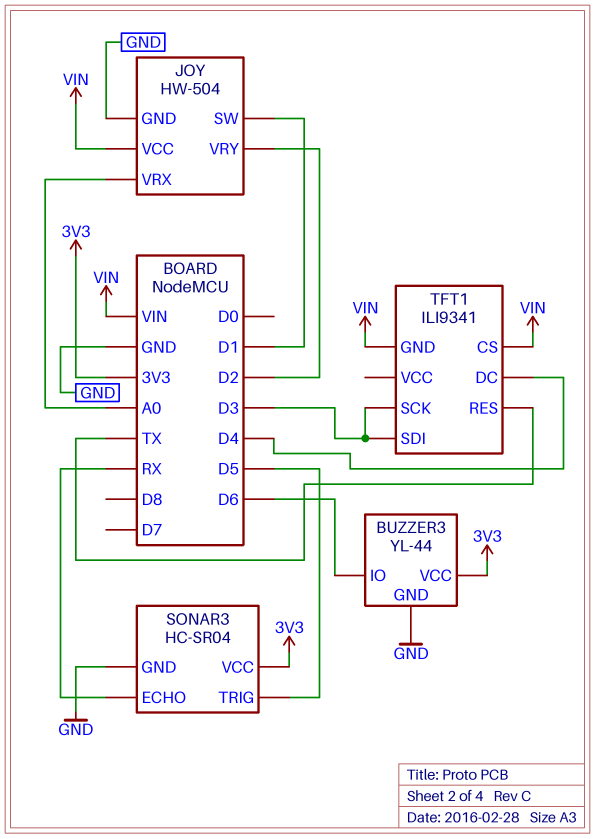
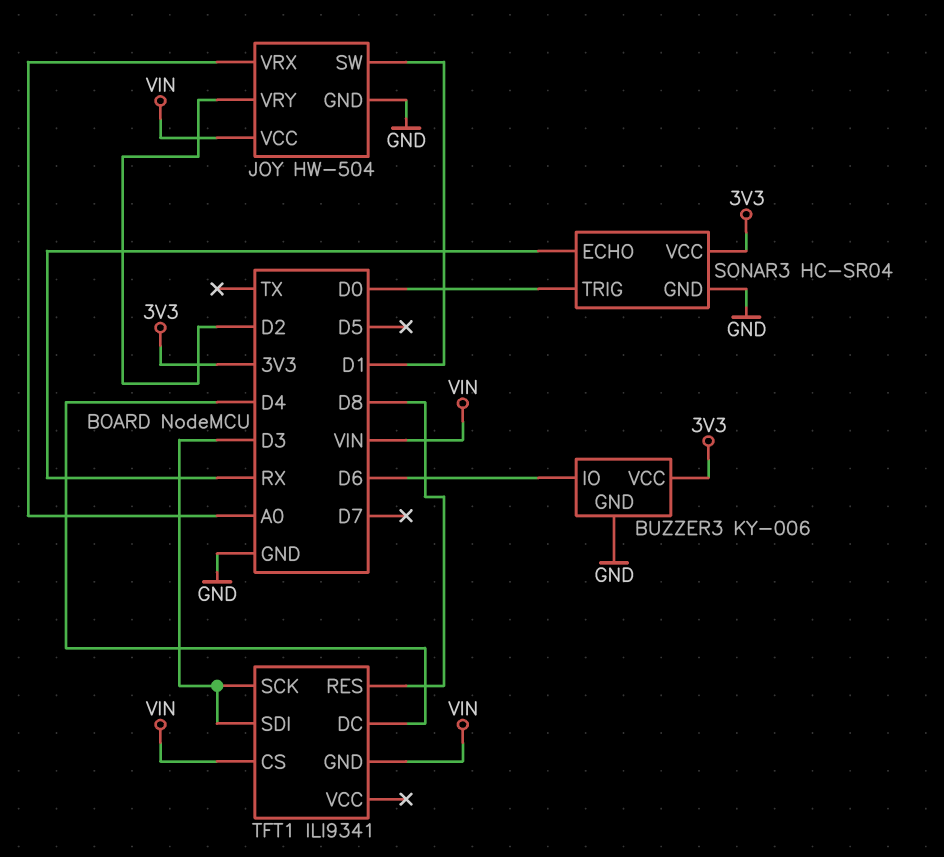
BUZZER3: YL-44 -> KY-006
SONAR3 pin TRIG: D5 -> D0
TFT1 pin RES: TX -> D8

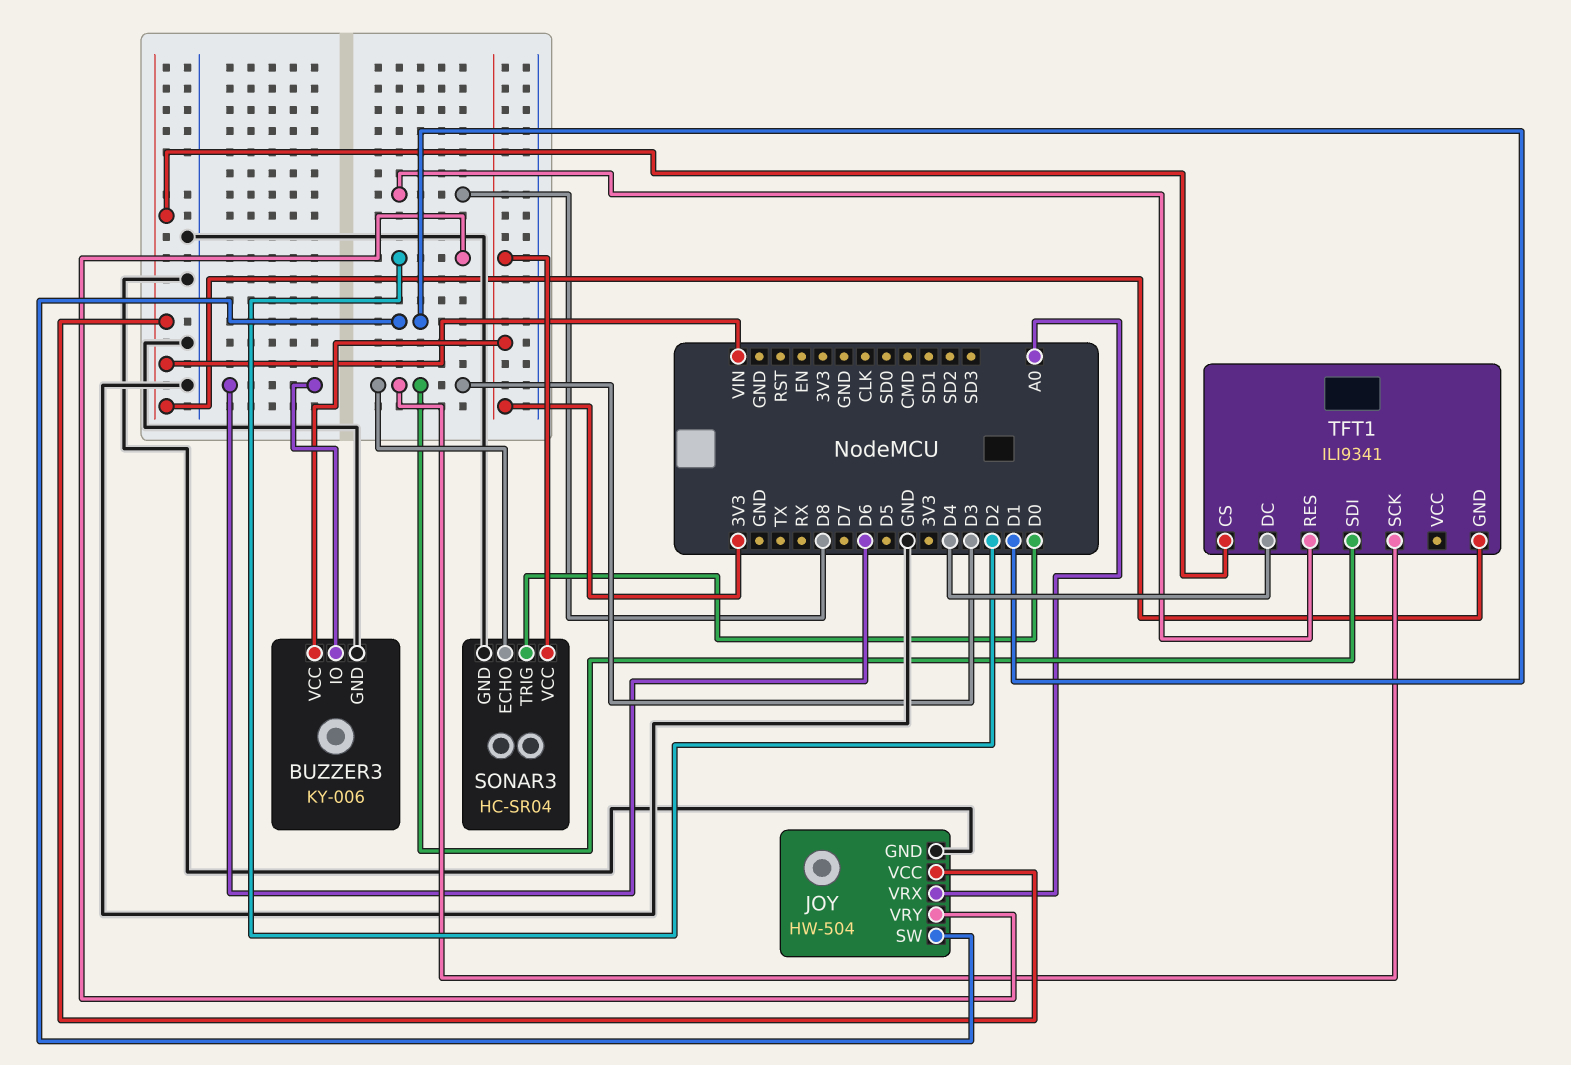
SONAR3 pin ECHO: RX -> D3

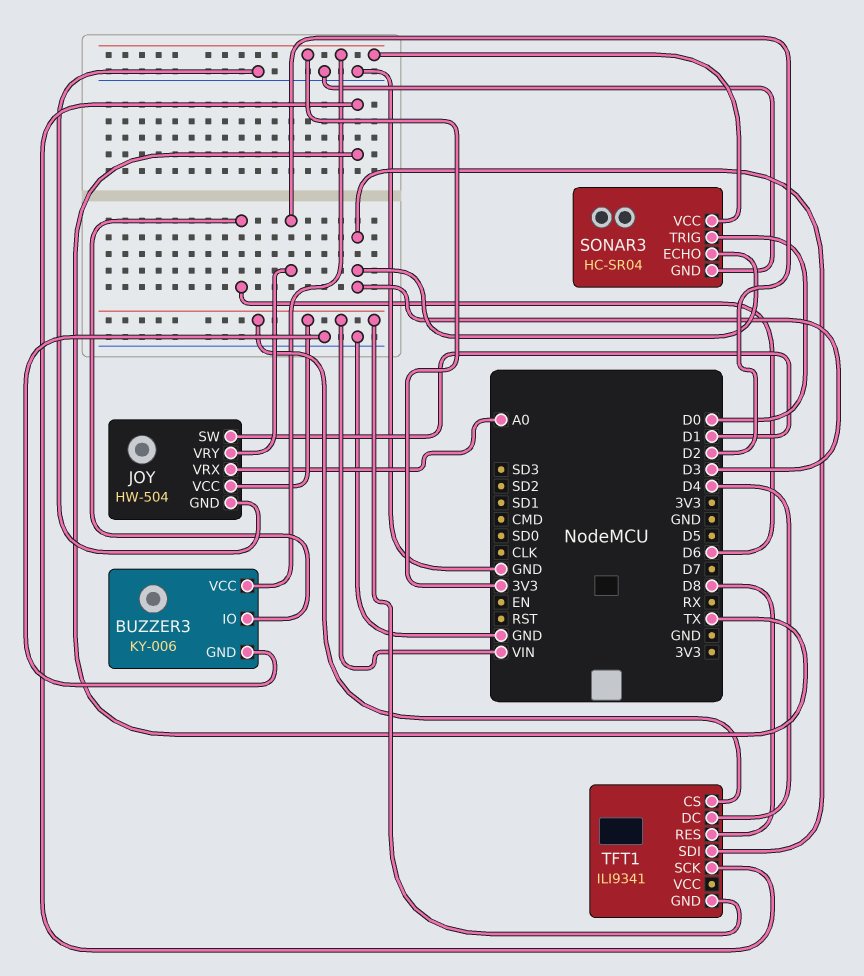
TFT1 pin SCK: D3 -> TX

